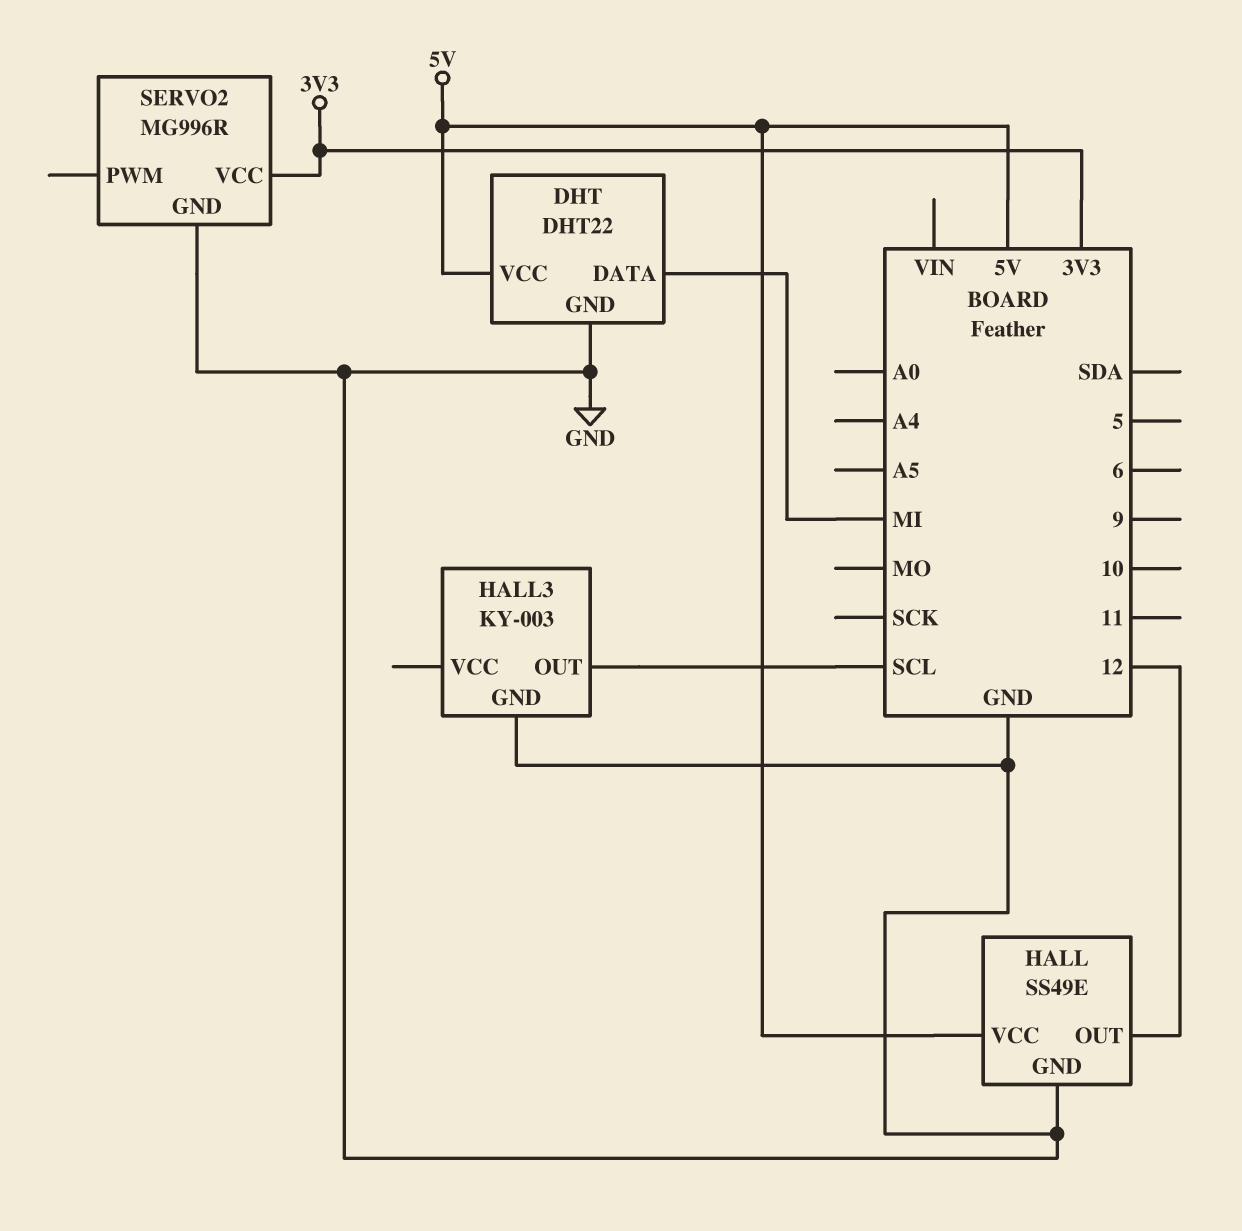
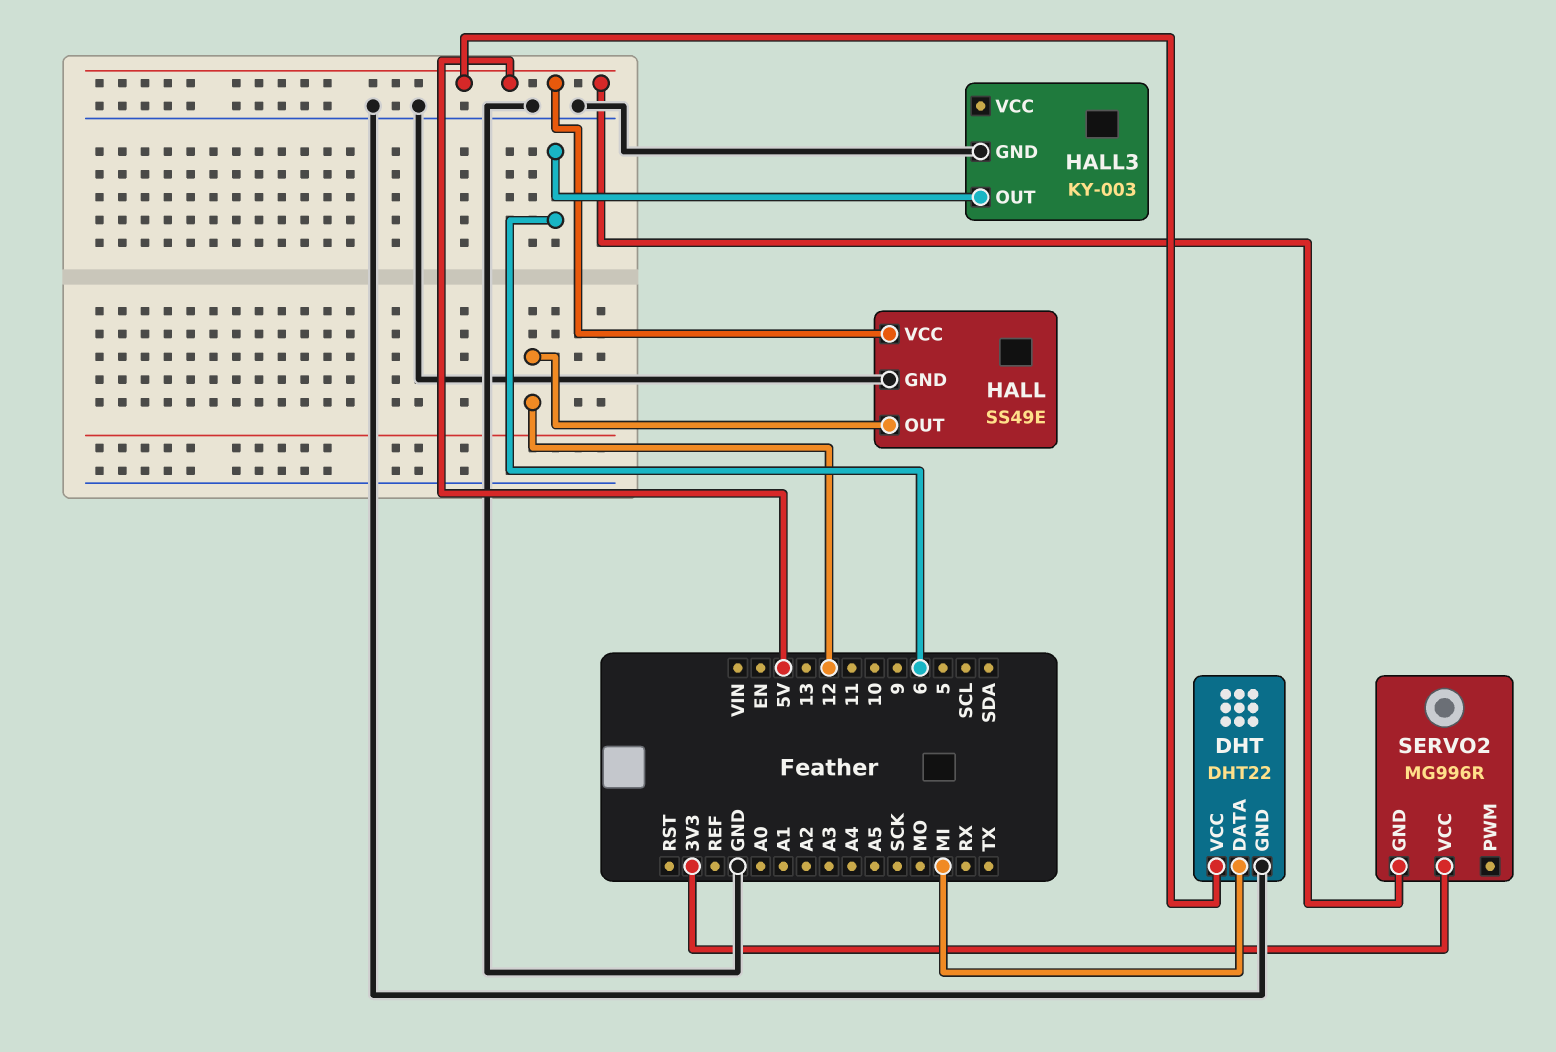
HALL3 pin OUT: SCL -> 6
SERVO2 pin GND: GND -> 5V

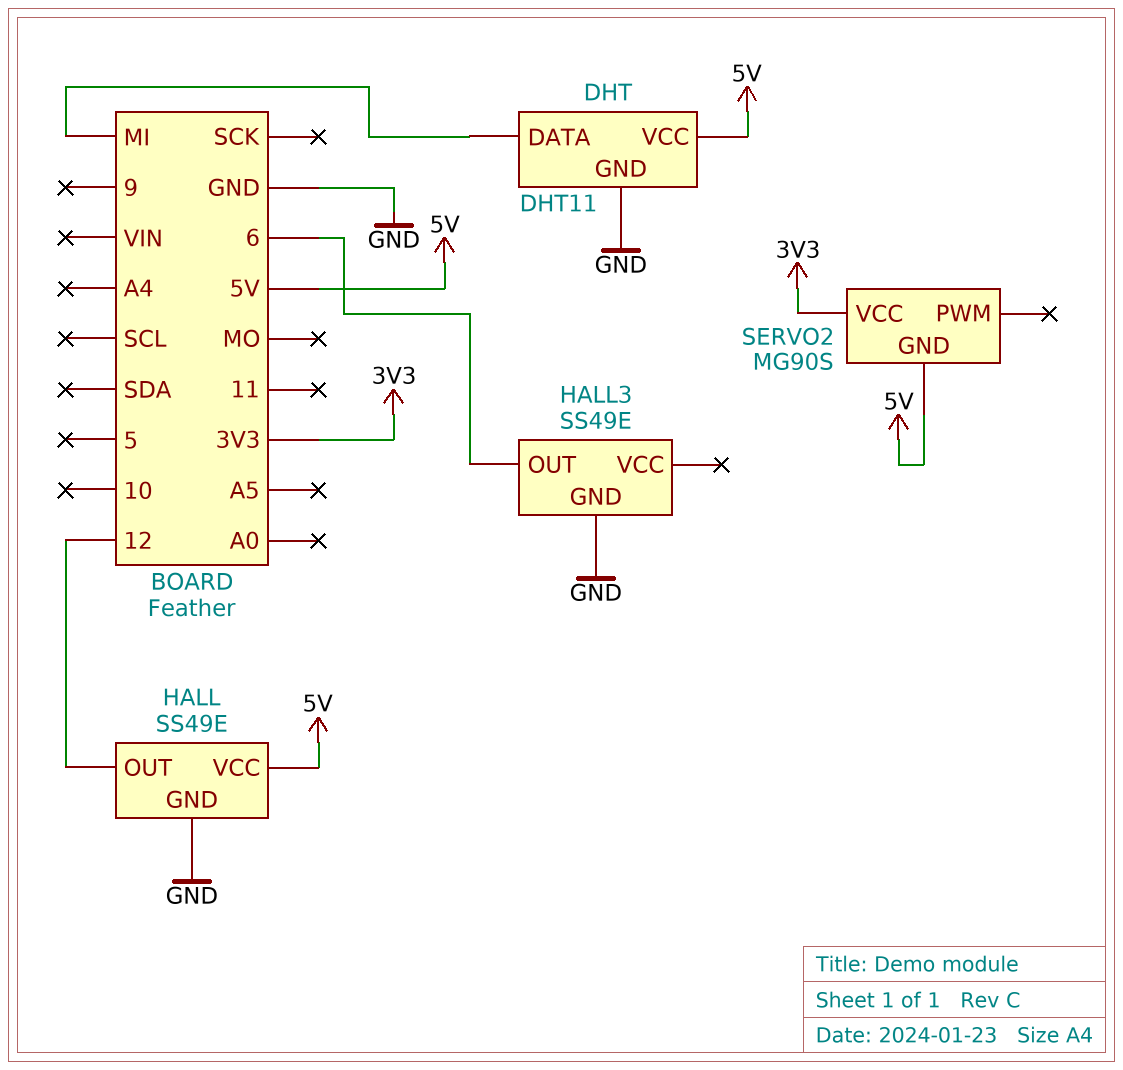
DHT: DHT22 -> DHT11
HALL3: KY-003 -> SS49E
SERVO2: MG996R -> MG90S

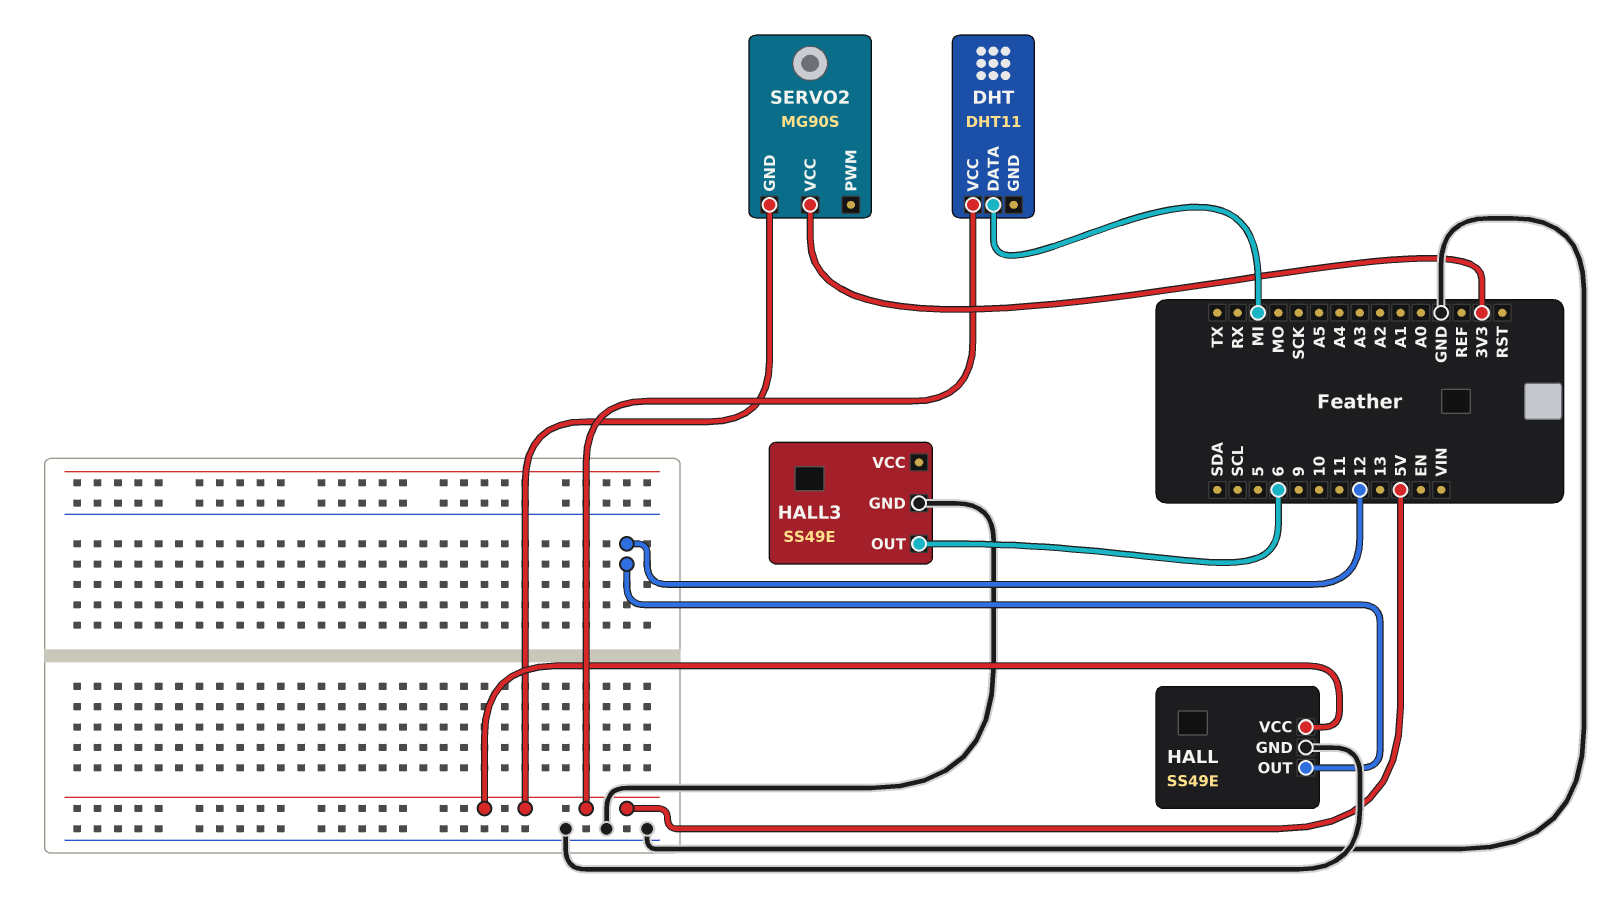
DHT pin GND: GND -> none

